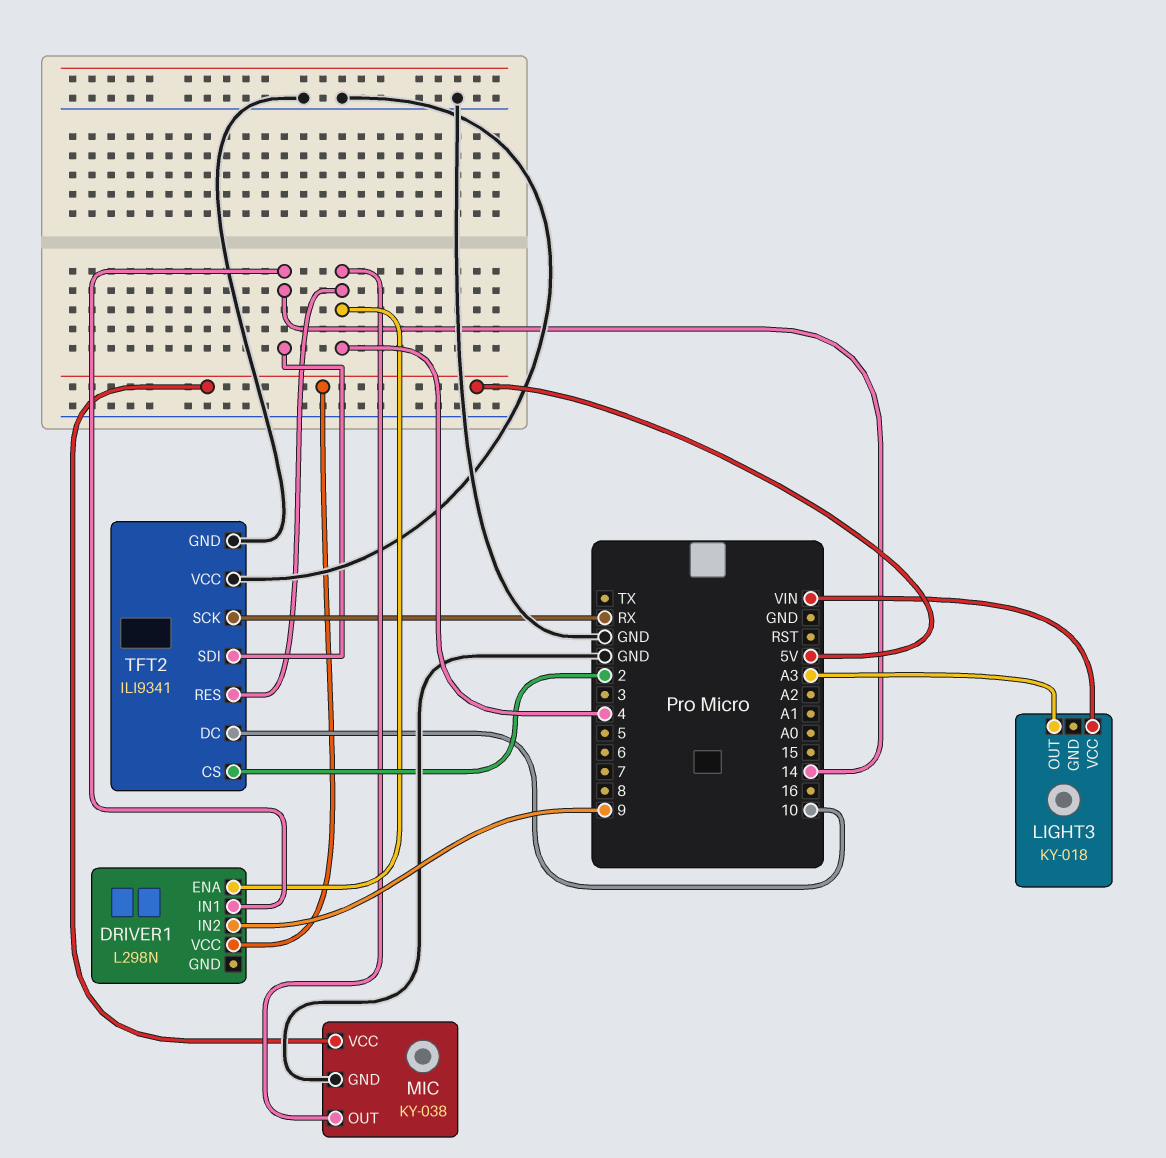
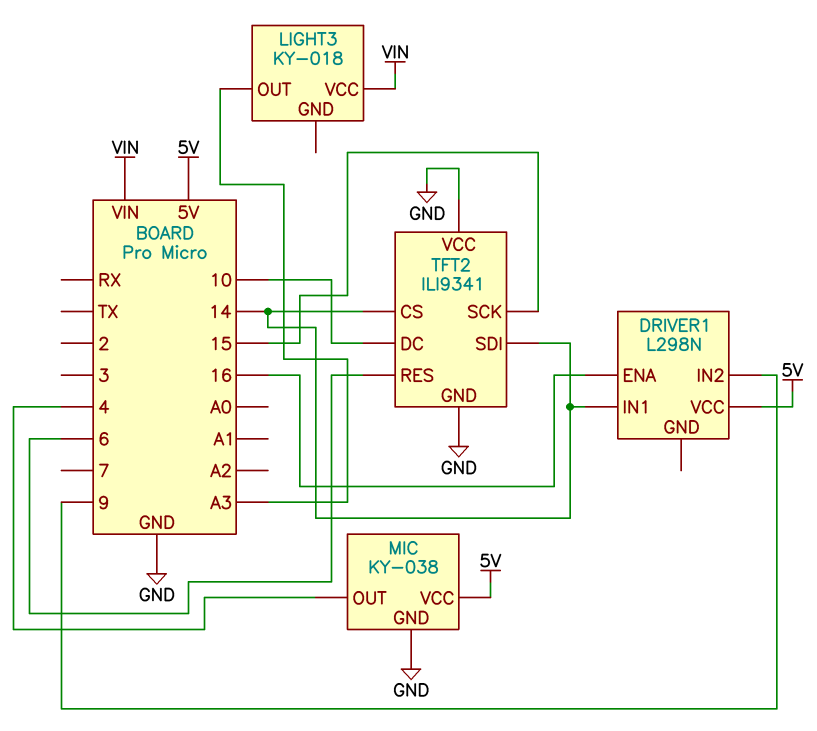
DRIVER1 pin ENA: 4 -> 16
TFT2 pin CS: 2 -> 14
TFT2 pin RES: 4 -> 6
TFT2 pin SCK: RX -> 15

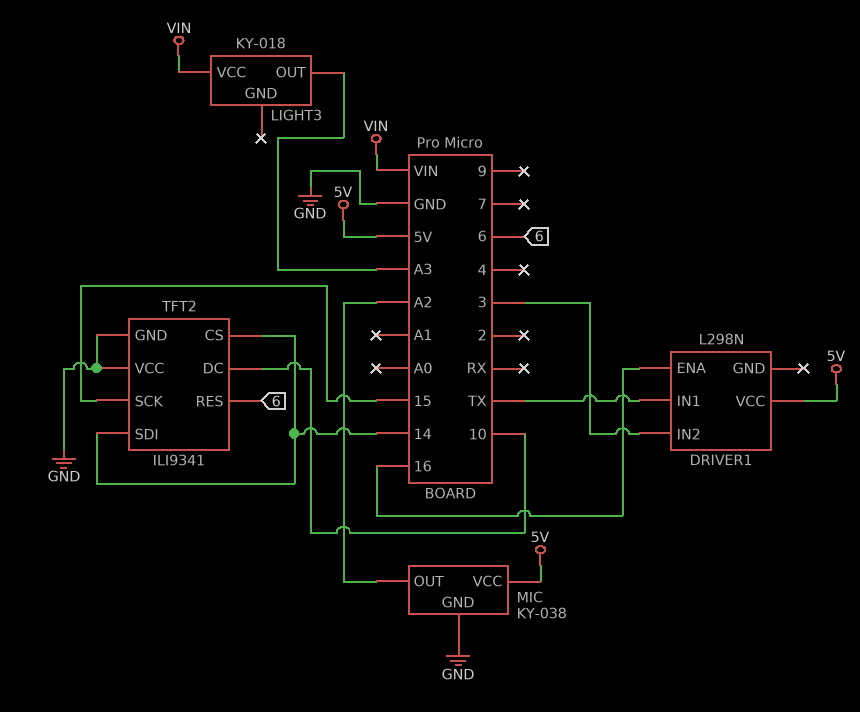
DRIVER1 pin IN1: 14 -> TX
DRIVER1 pin IN2: 9 -> 3
MIC pin OUT: 4 -> A2

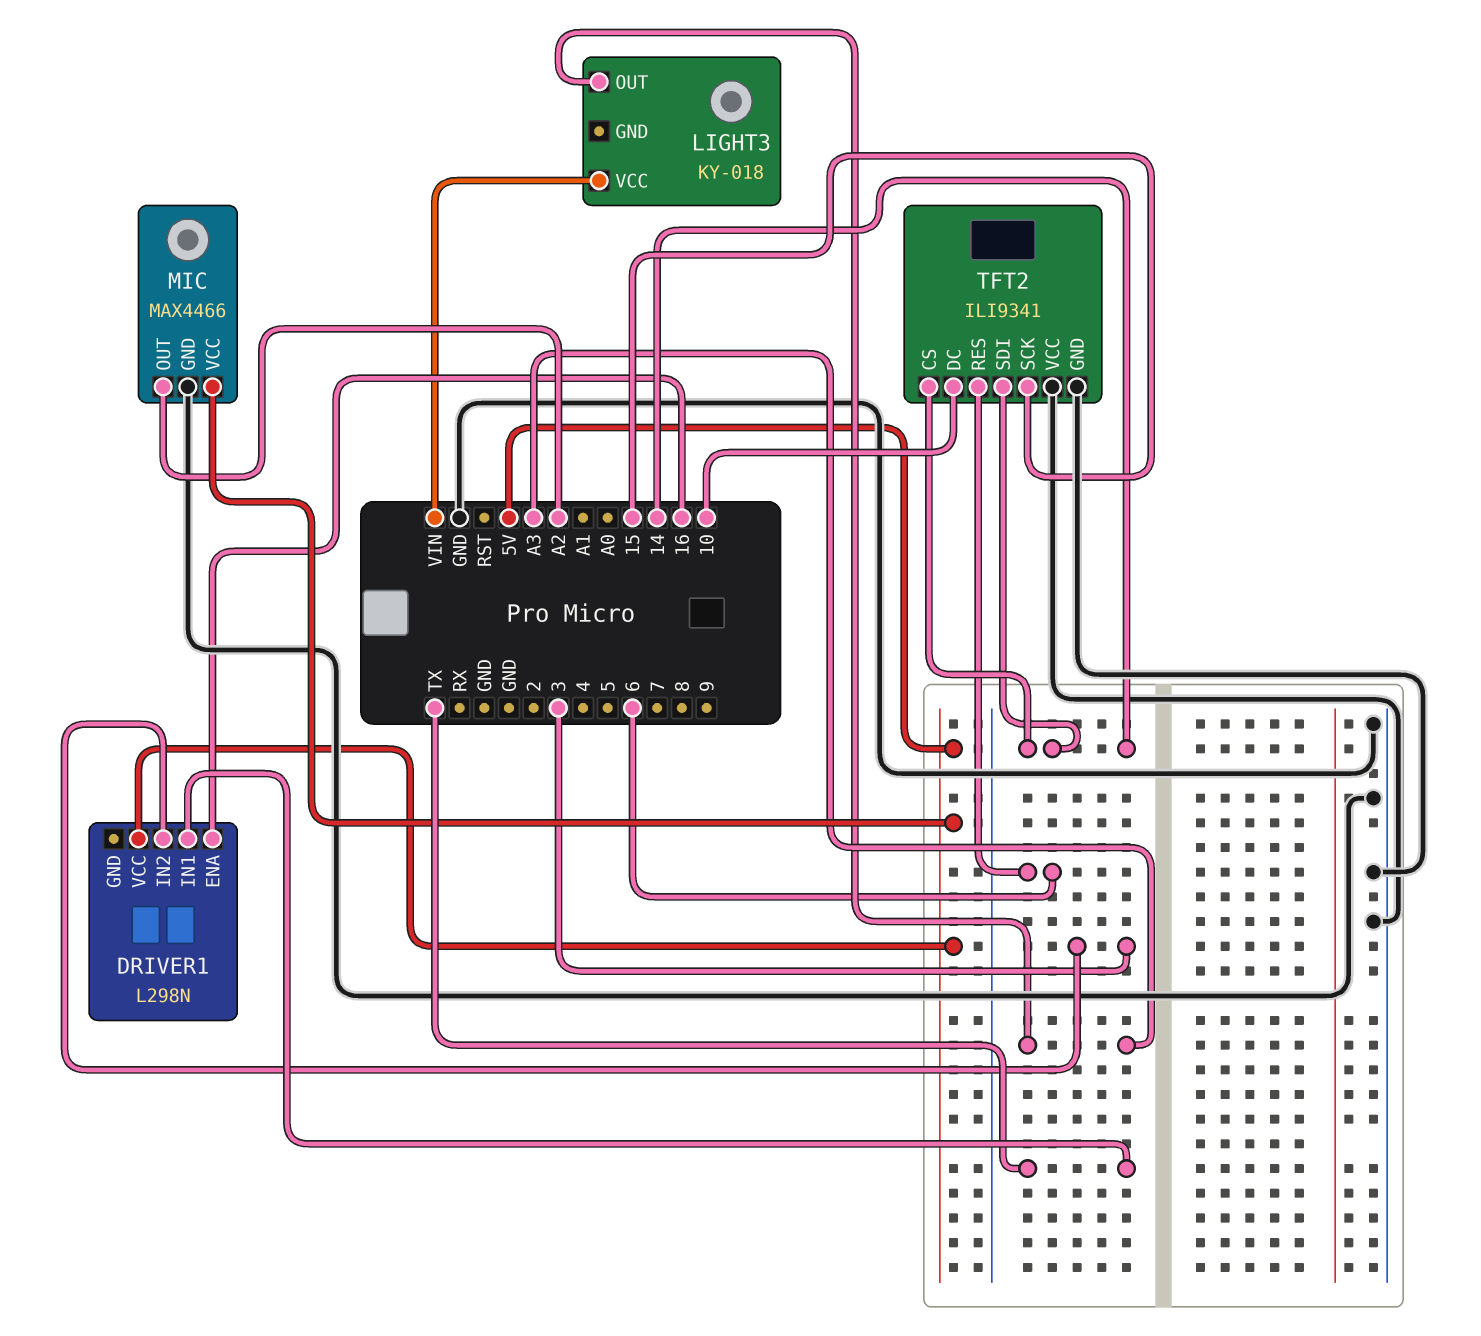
MIC: KY-038 -> MAX4466

